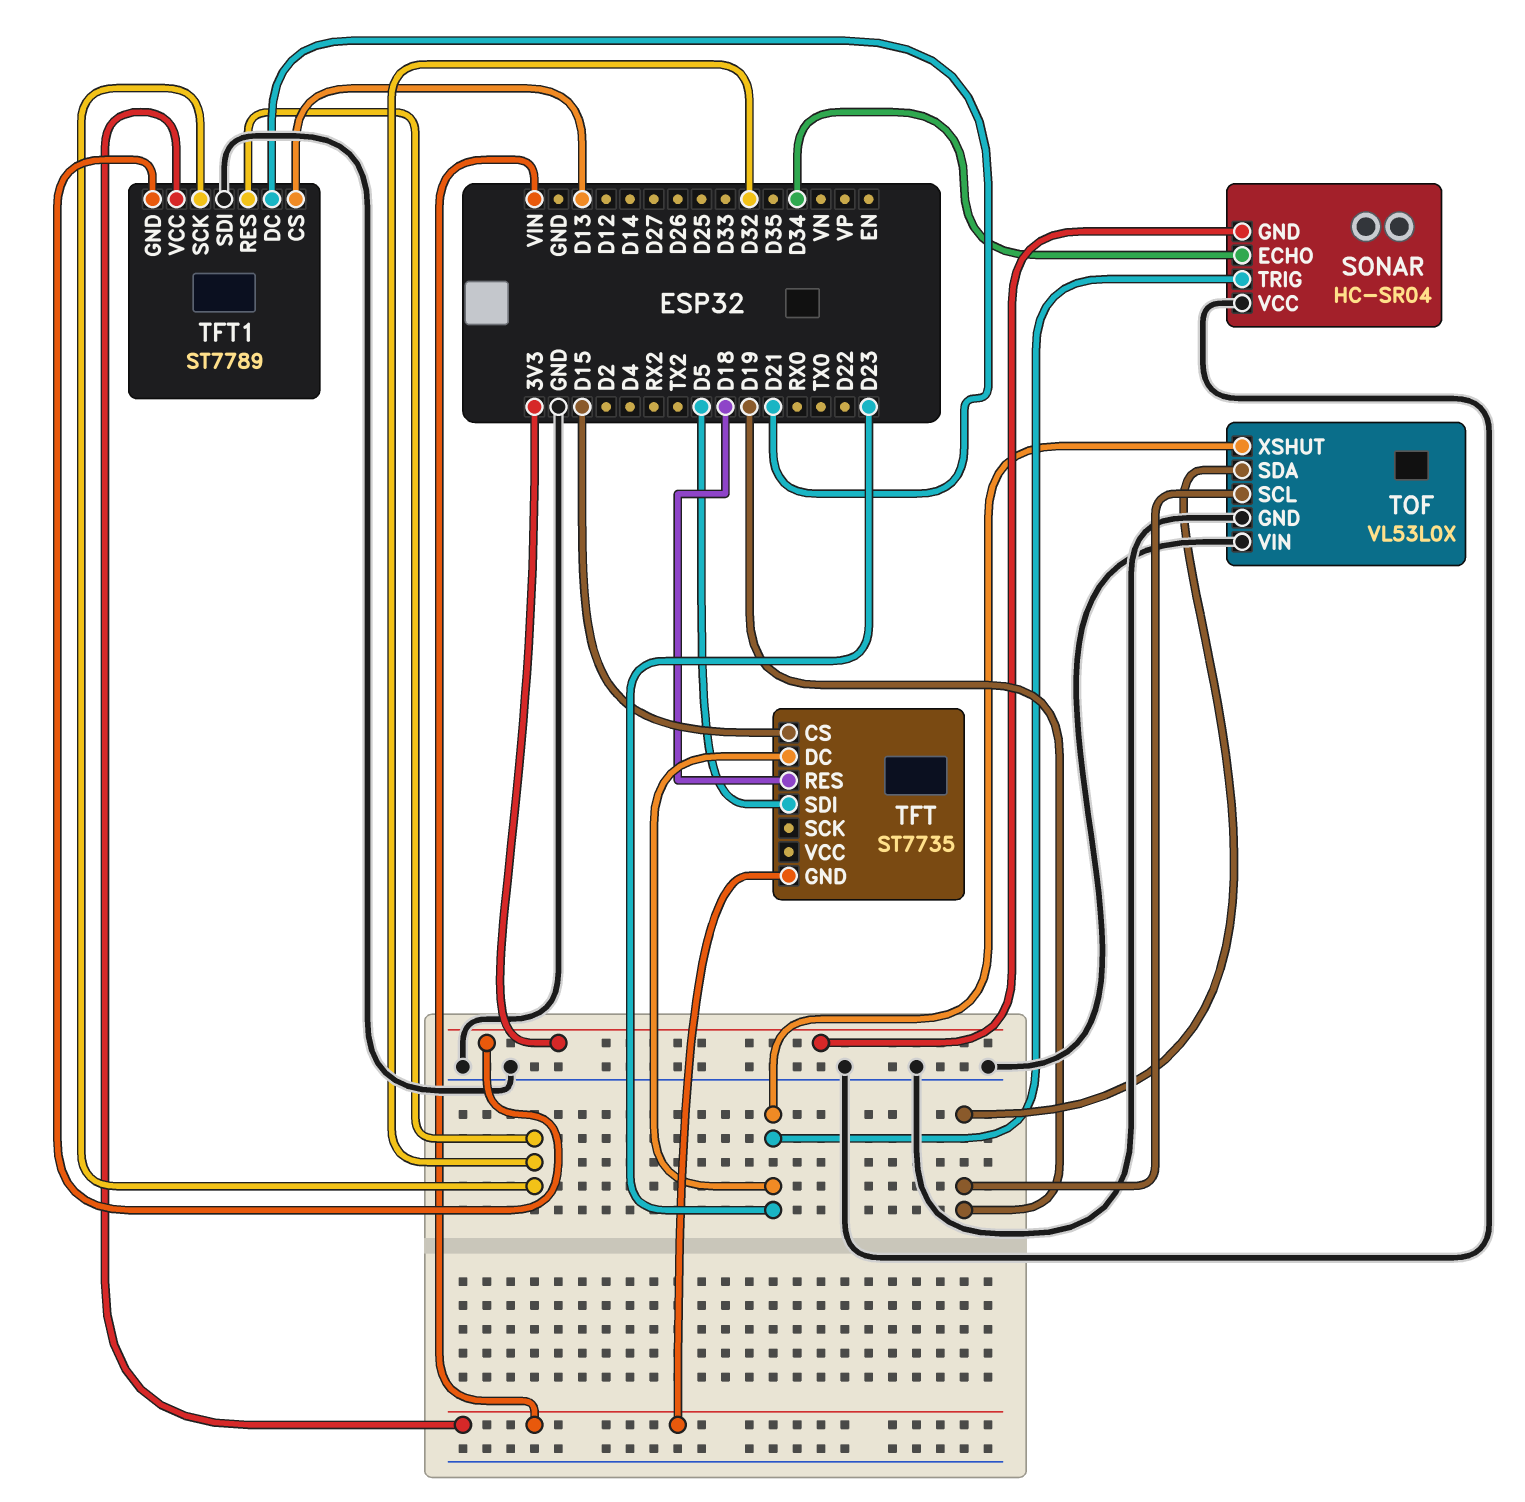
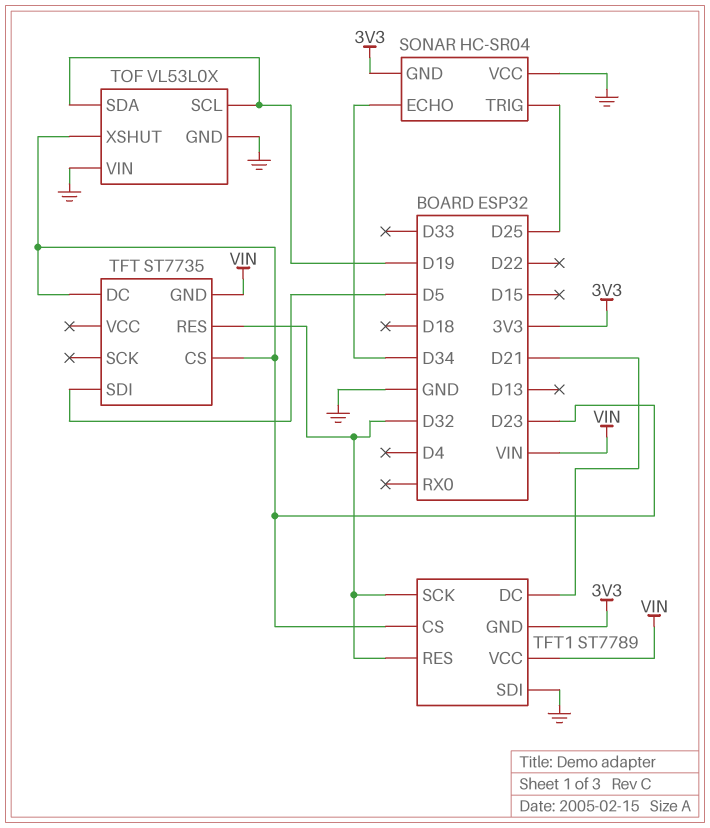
SONAR pin TRIG: D23 -> D25
TFT pin CS: D15 -> D23
TFT pin RES: D18 -> D32
TFT1 pin CS: D13 -> D23

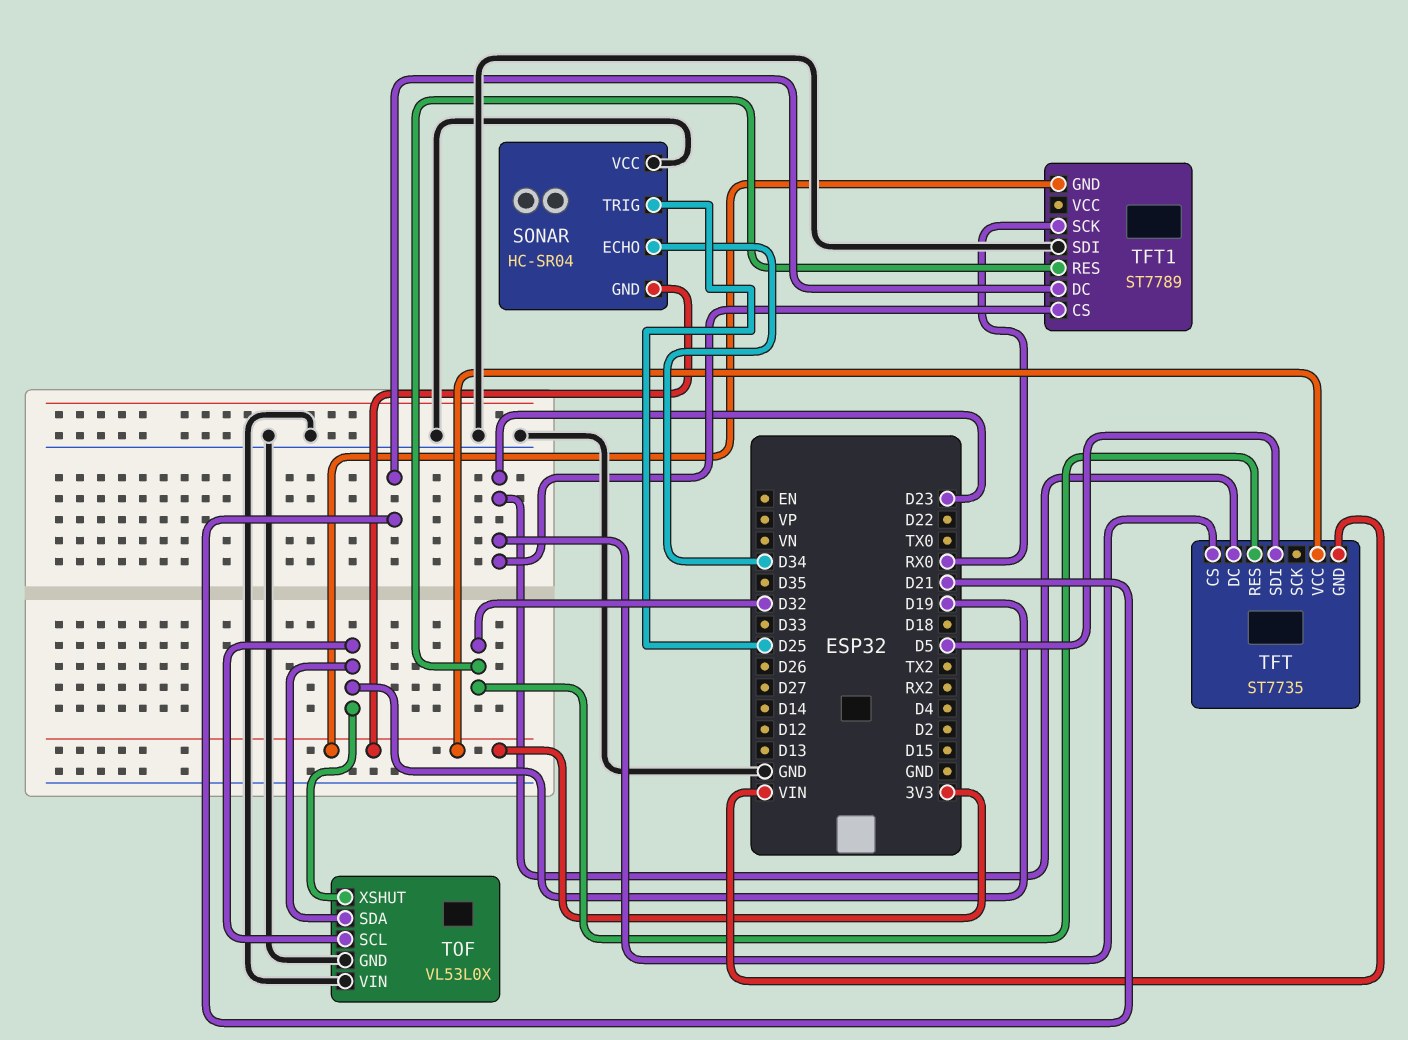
TFT pin VCC: none -> 3V3
TFT1 pin SCK: D32 -> RX0
TFT1 pin VCC: VIN -> none
TOF pin XSHUT: D23 -> D19

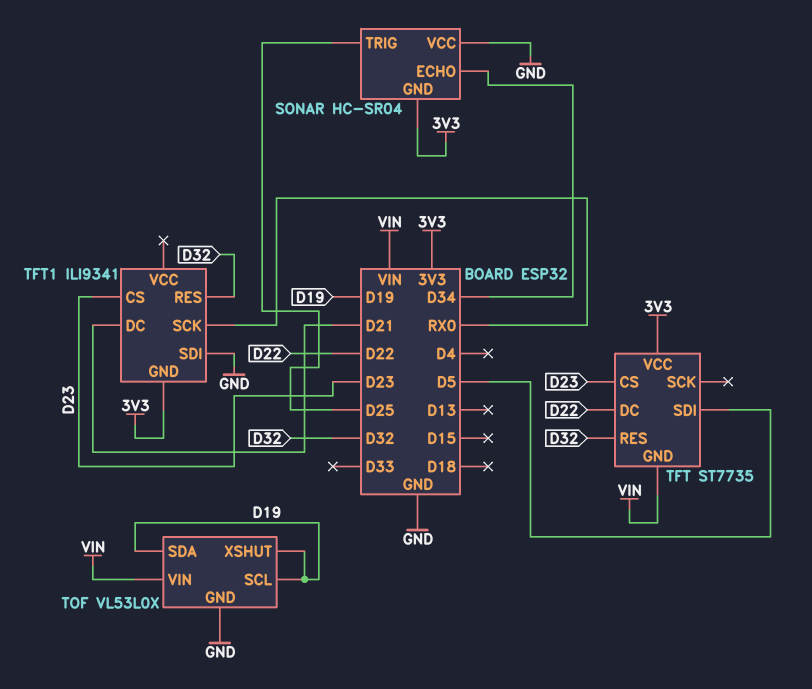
TFT pin DC: D23 -> D22
TFT1: ST7789 -> ILI9341
TOF pin VIN: GND -> VIN

